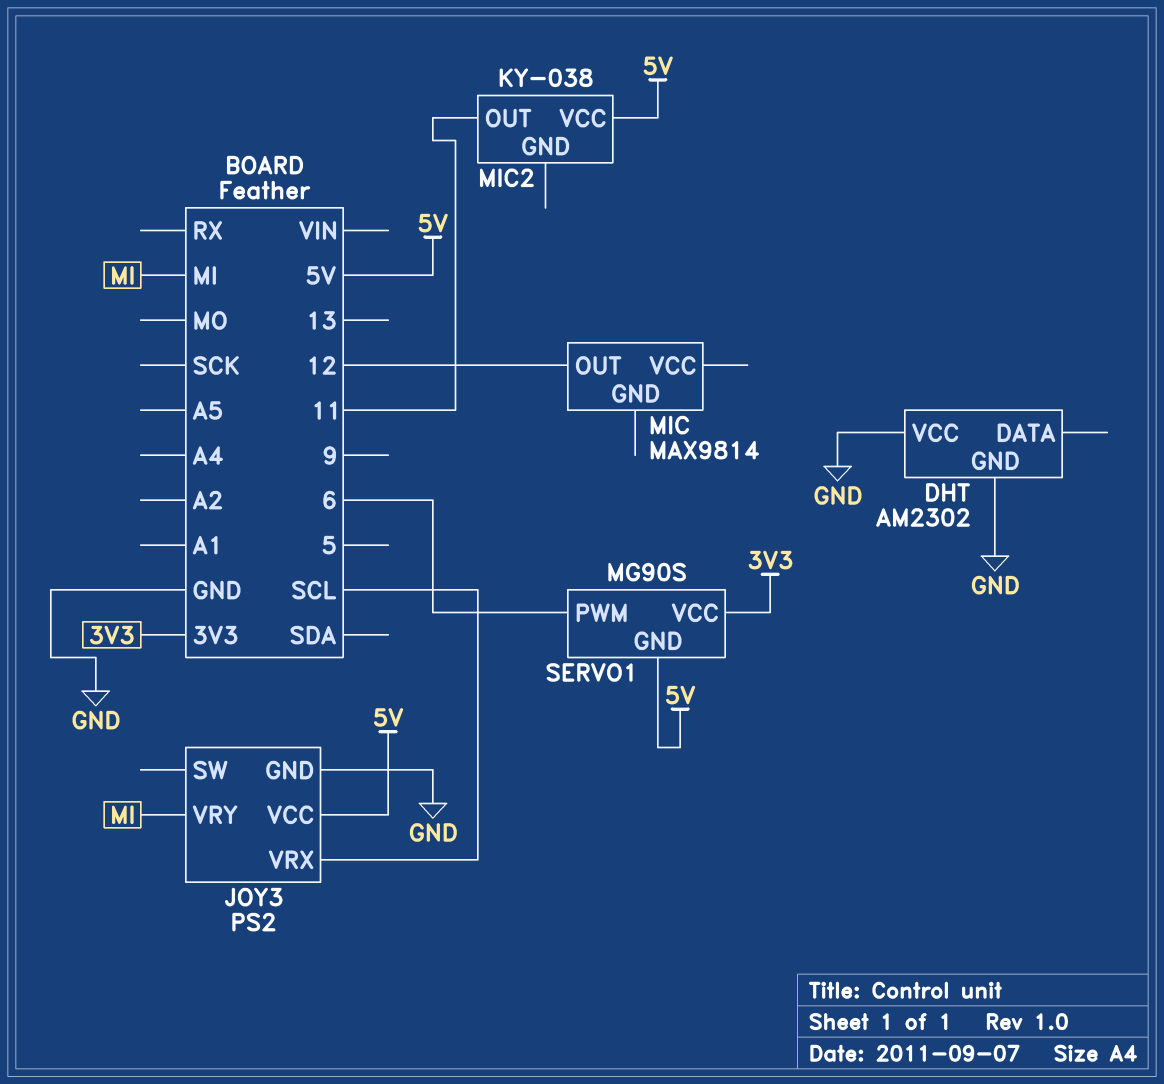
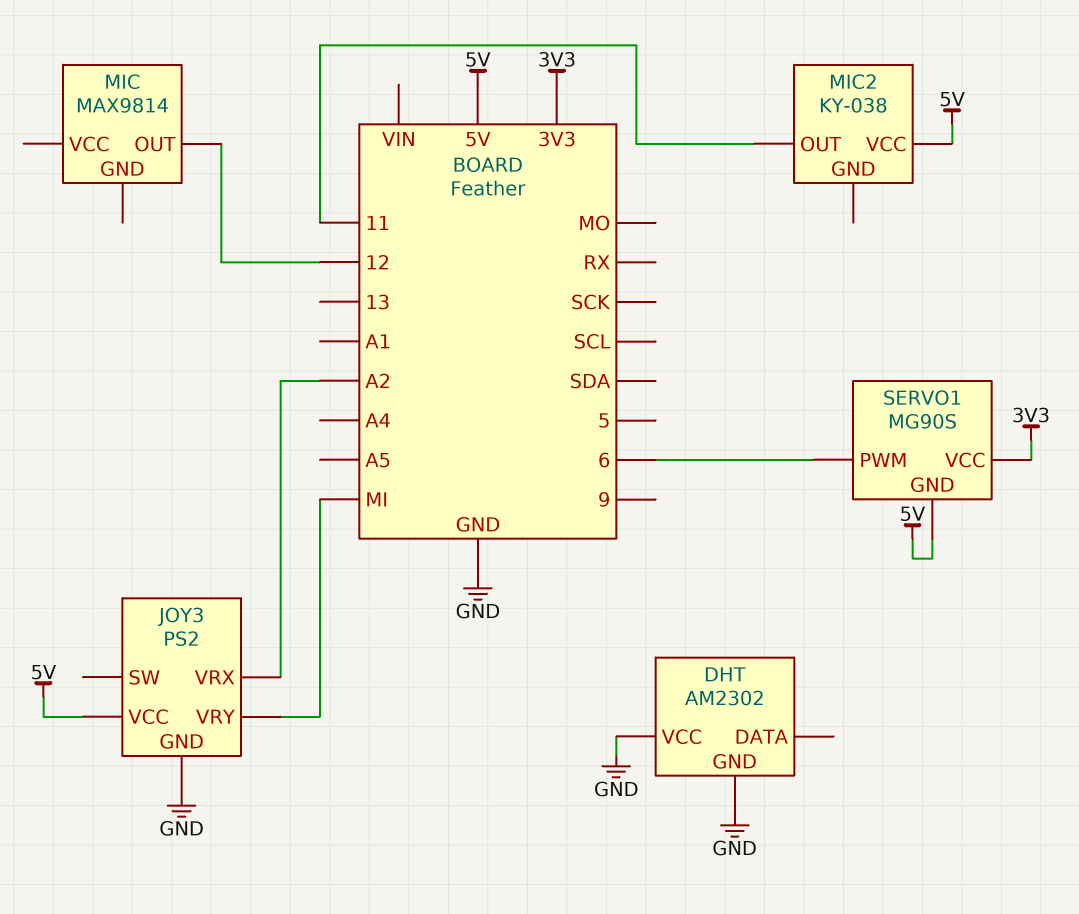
JOY3 pin VRX: SCL -> A2

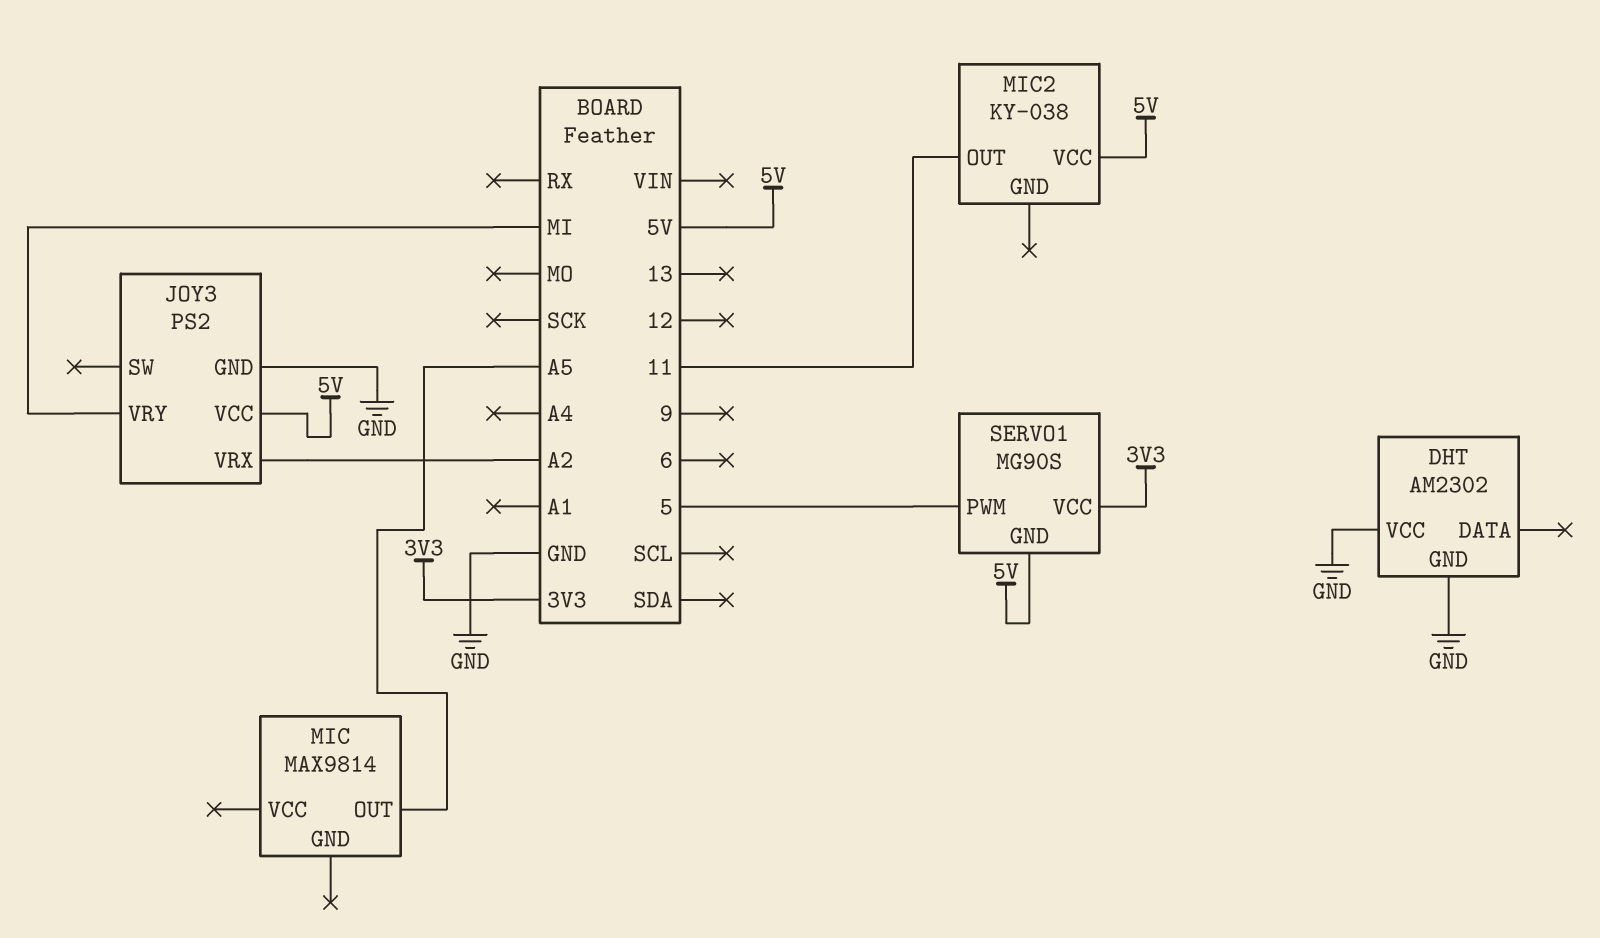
MIC pin OUT: 12 -> A5
SERVO1 pin PWM: 6 -> 5

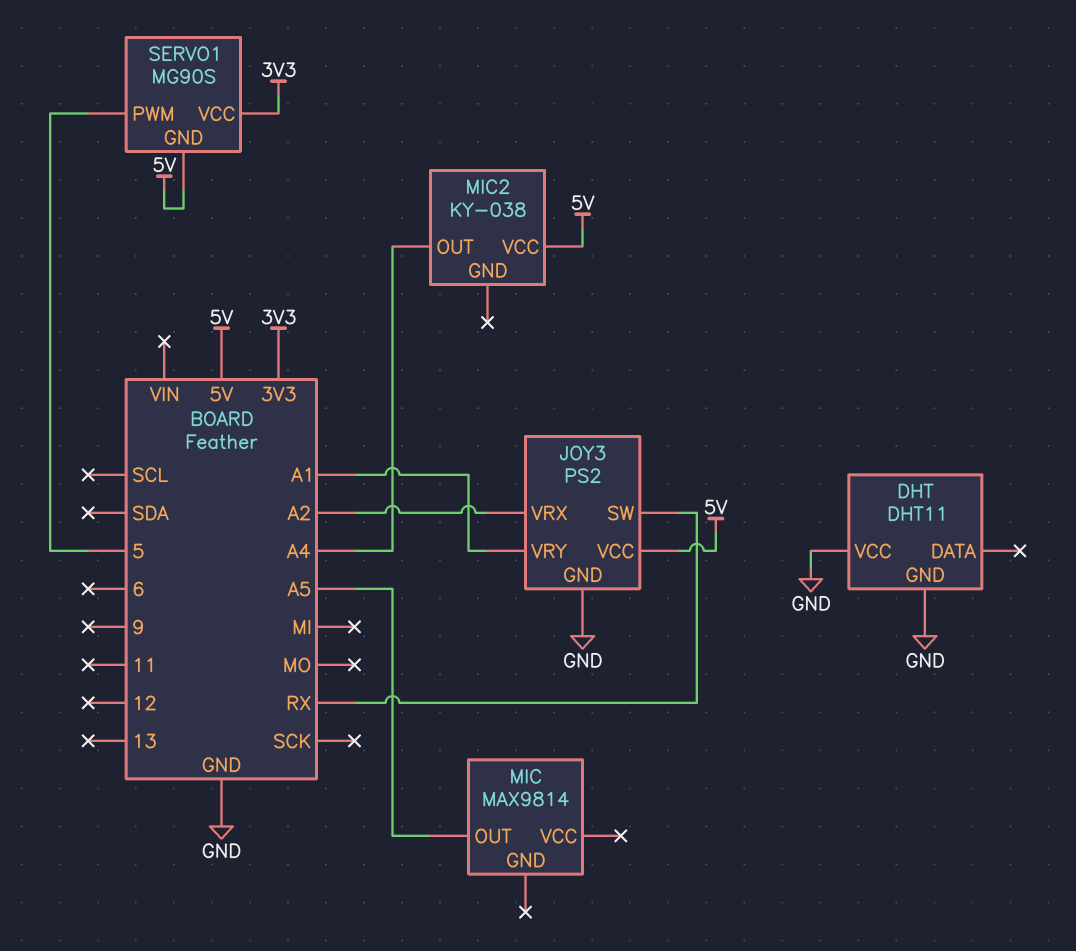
DHT: AM2302 -> DHT11
JOY3 pin SW: none -> RX
JOY3 pin VRY: MI -> A1
MIC2 pin OUT: 11 -> A4

